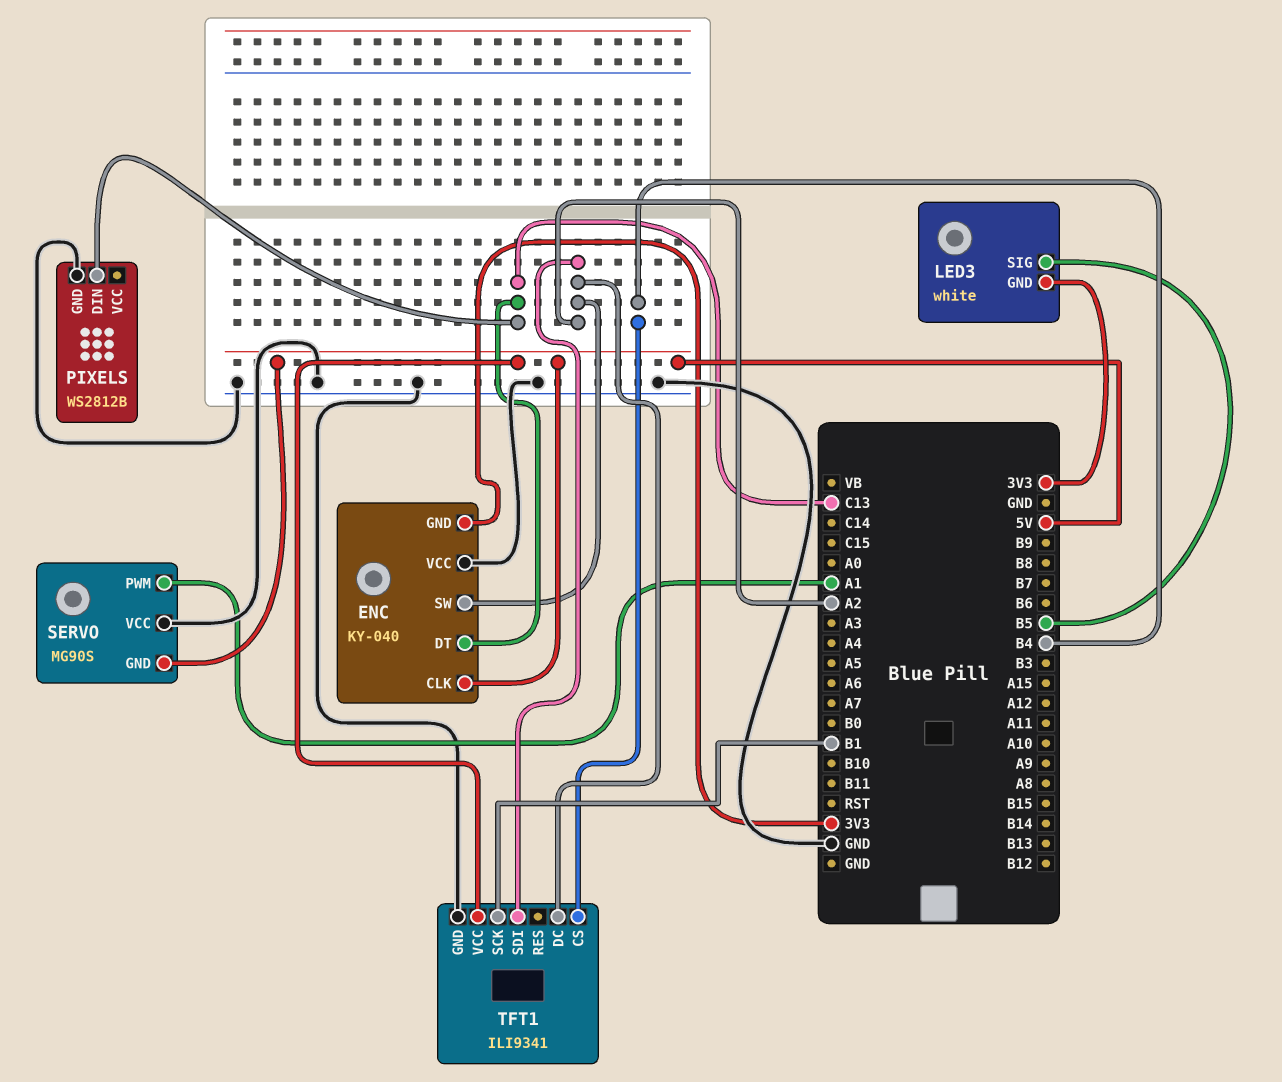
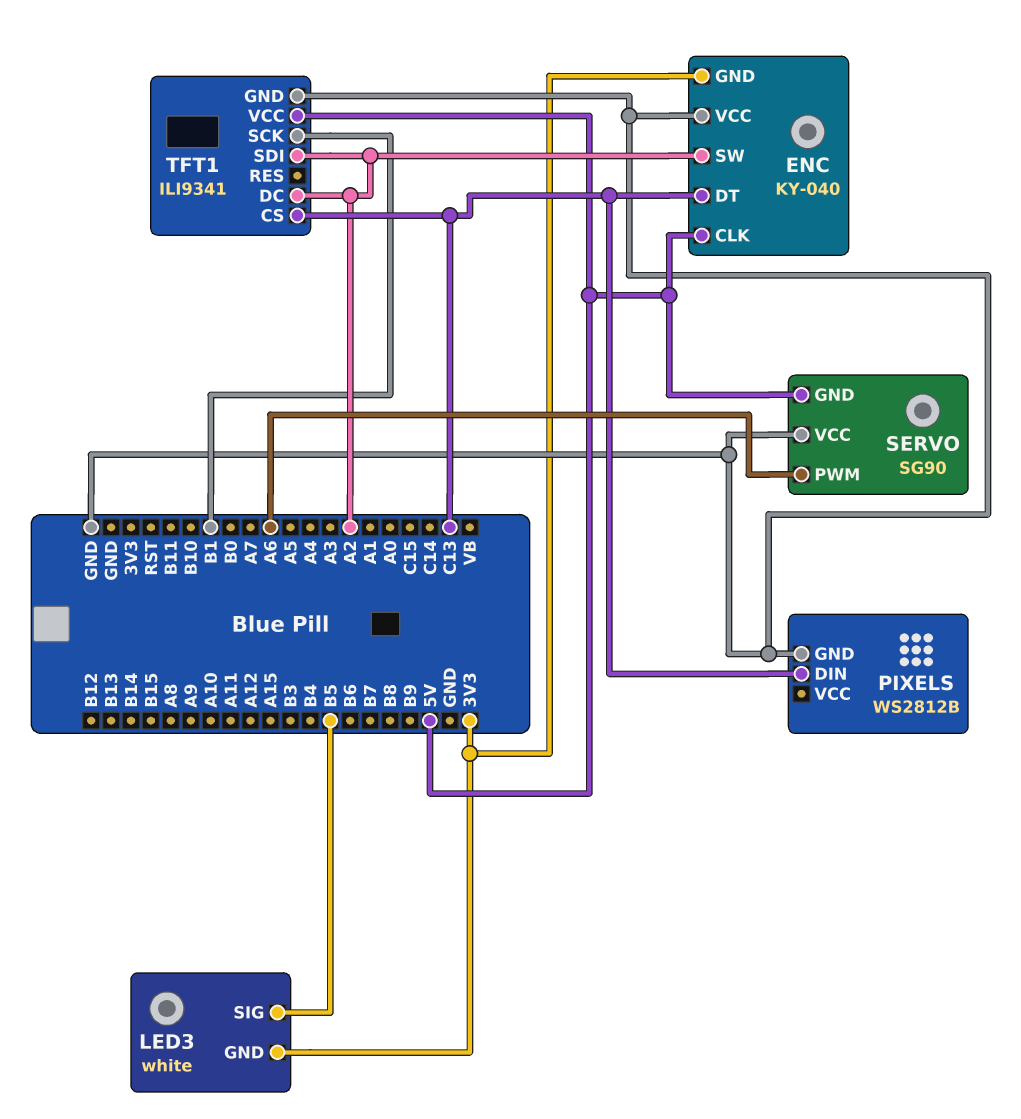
SERVO: MG90S -> SG90
SERVO pin PWM: A1 -> A6
TFT1 pin CS: B4 -> C13

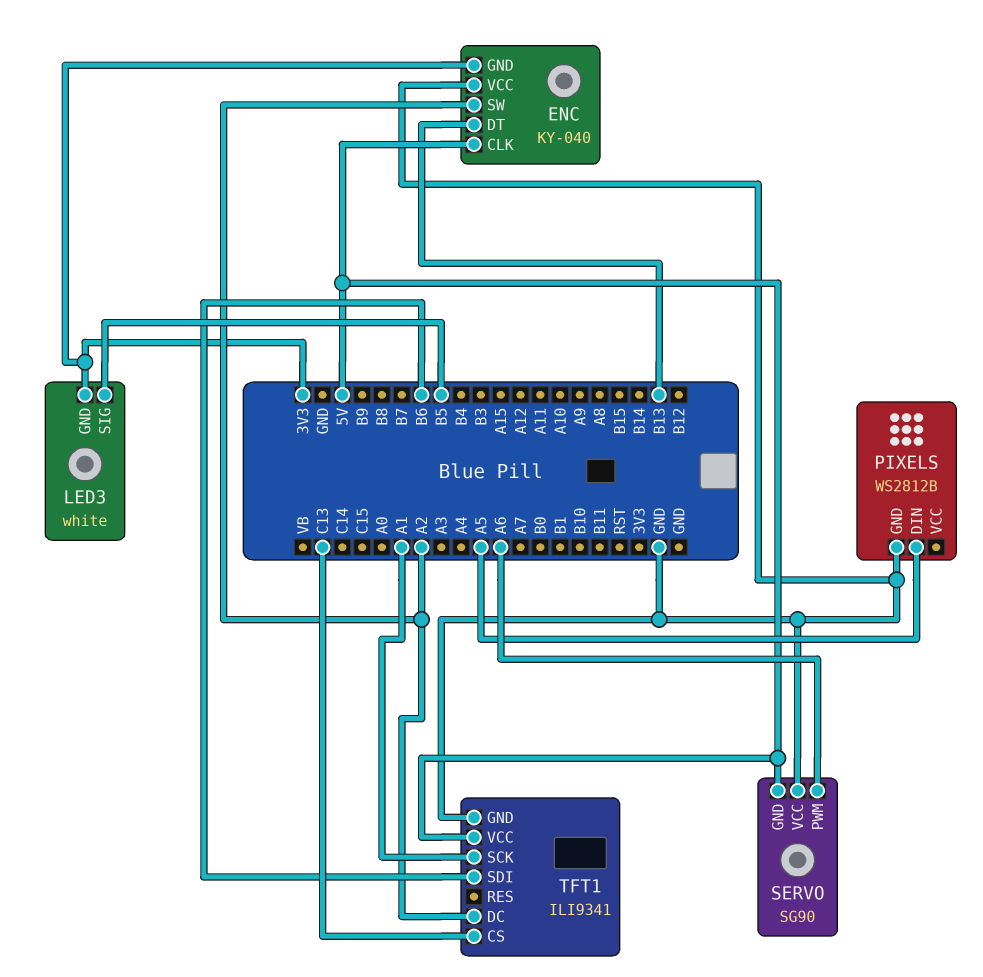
ENC pin DT: C13 -> B13
PIXELS pin DIN: C13 -> A5
TFT1 pin SCK: B1 -> A1
TFT1 pin SDI: A2 -> B6

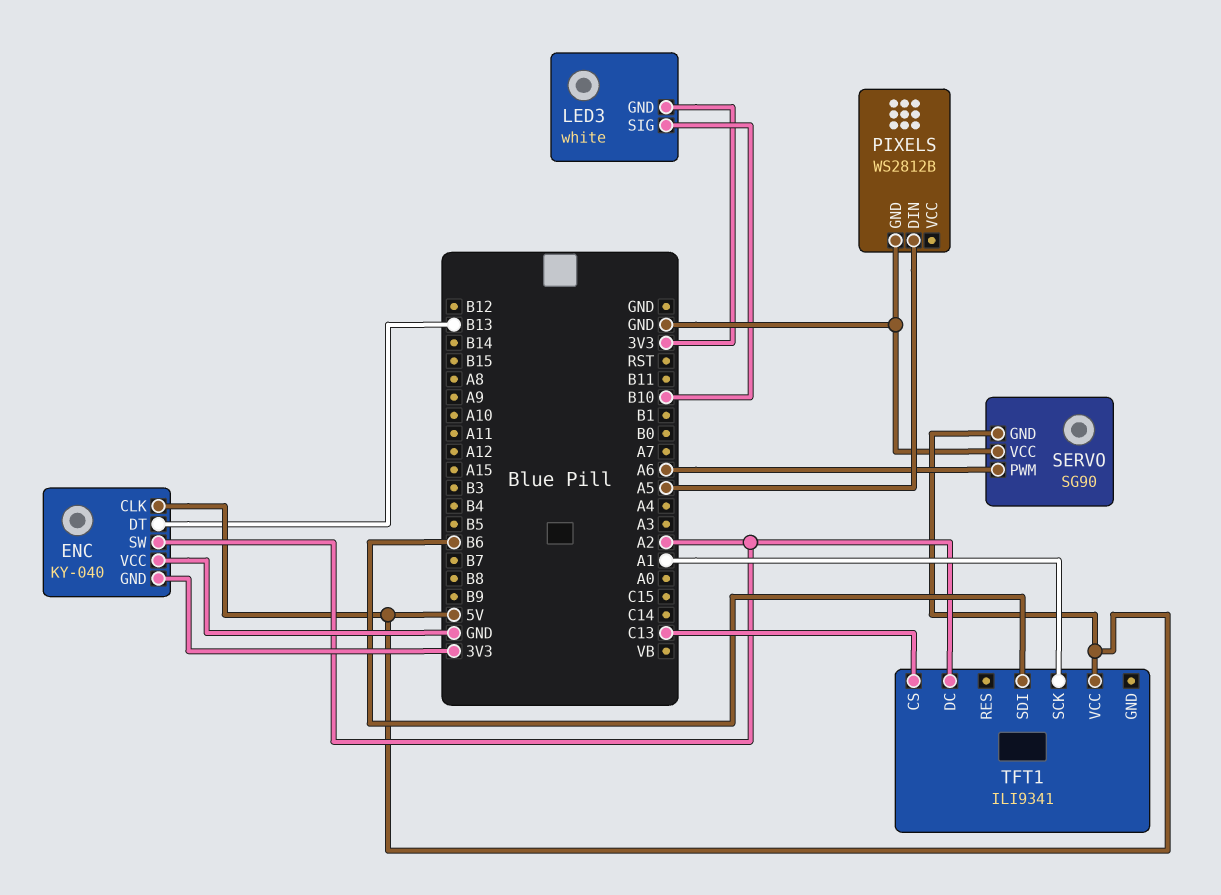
LED3 pin SIG: B5 -> B10
TFT1 pin GND: GND -> none

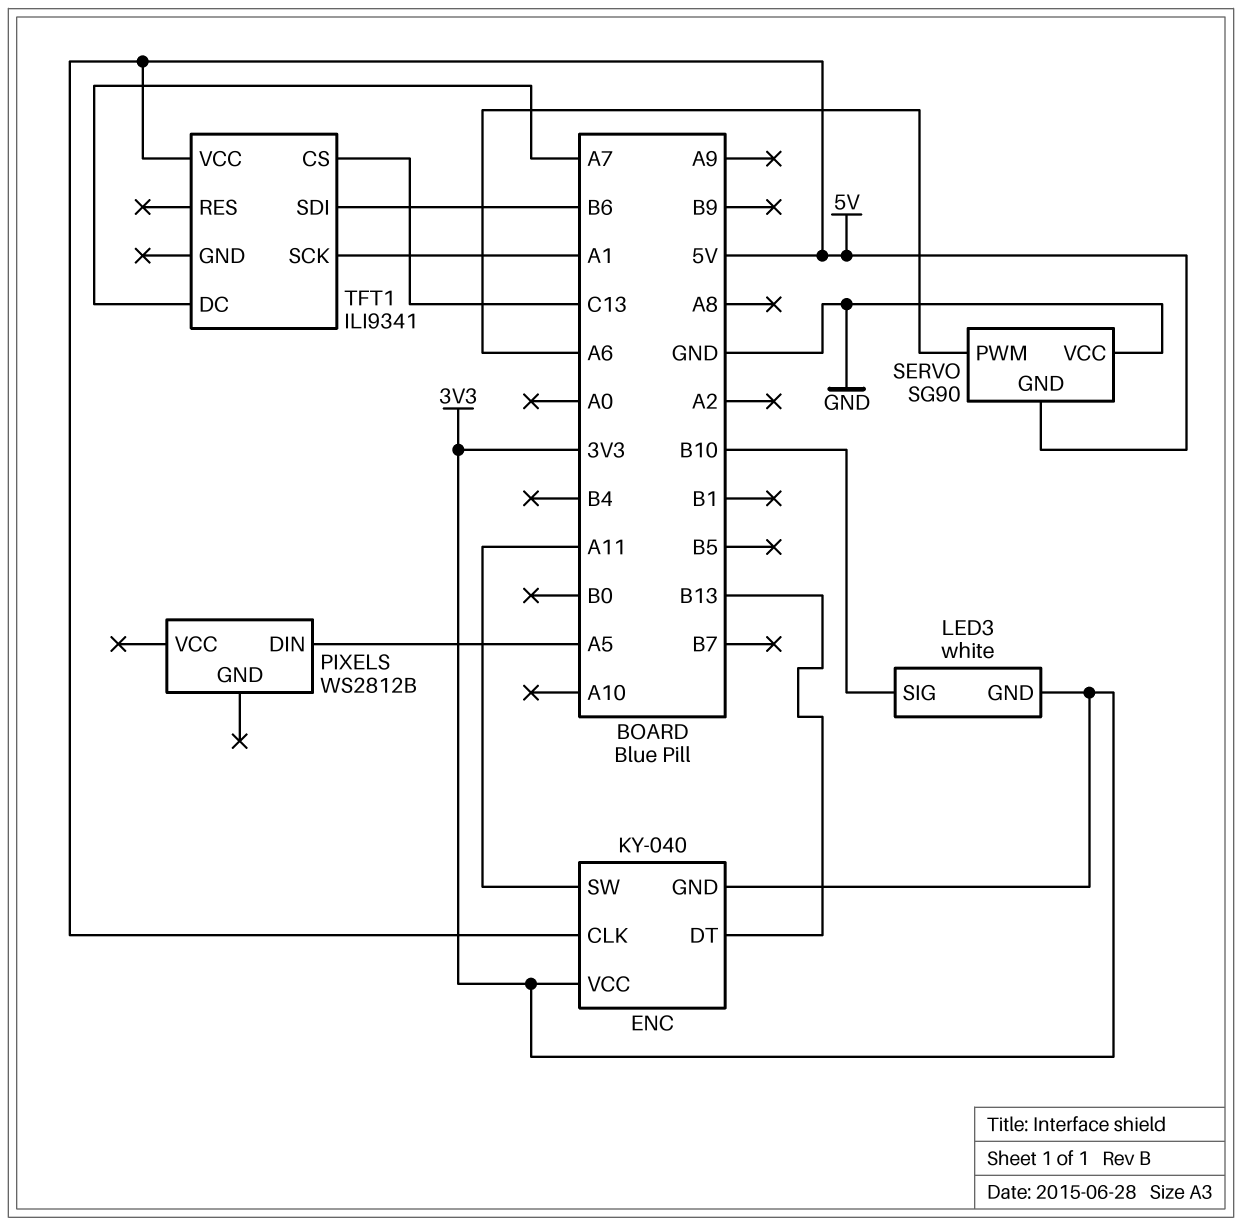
ENC pin SW: A2 -> A11
ENC pin VCC: GND -> 3V3
PIXELS pin GND: GND -> none
TFT1 pin DC: A2 -> A7

